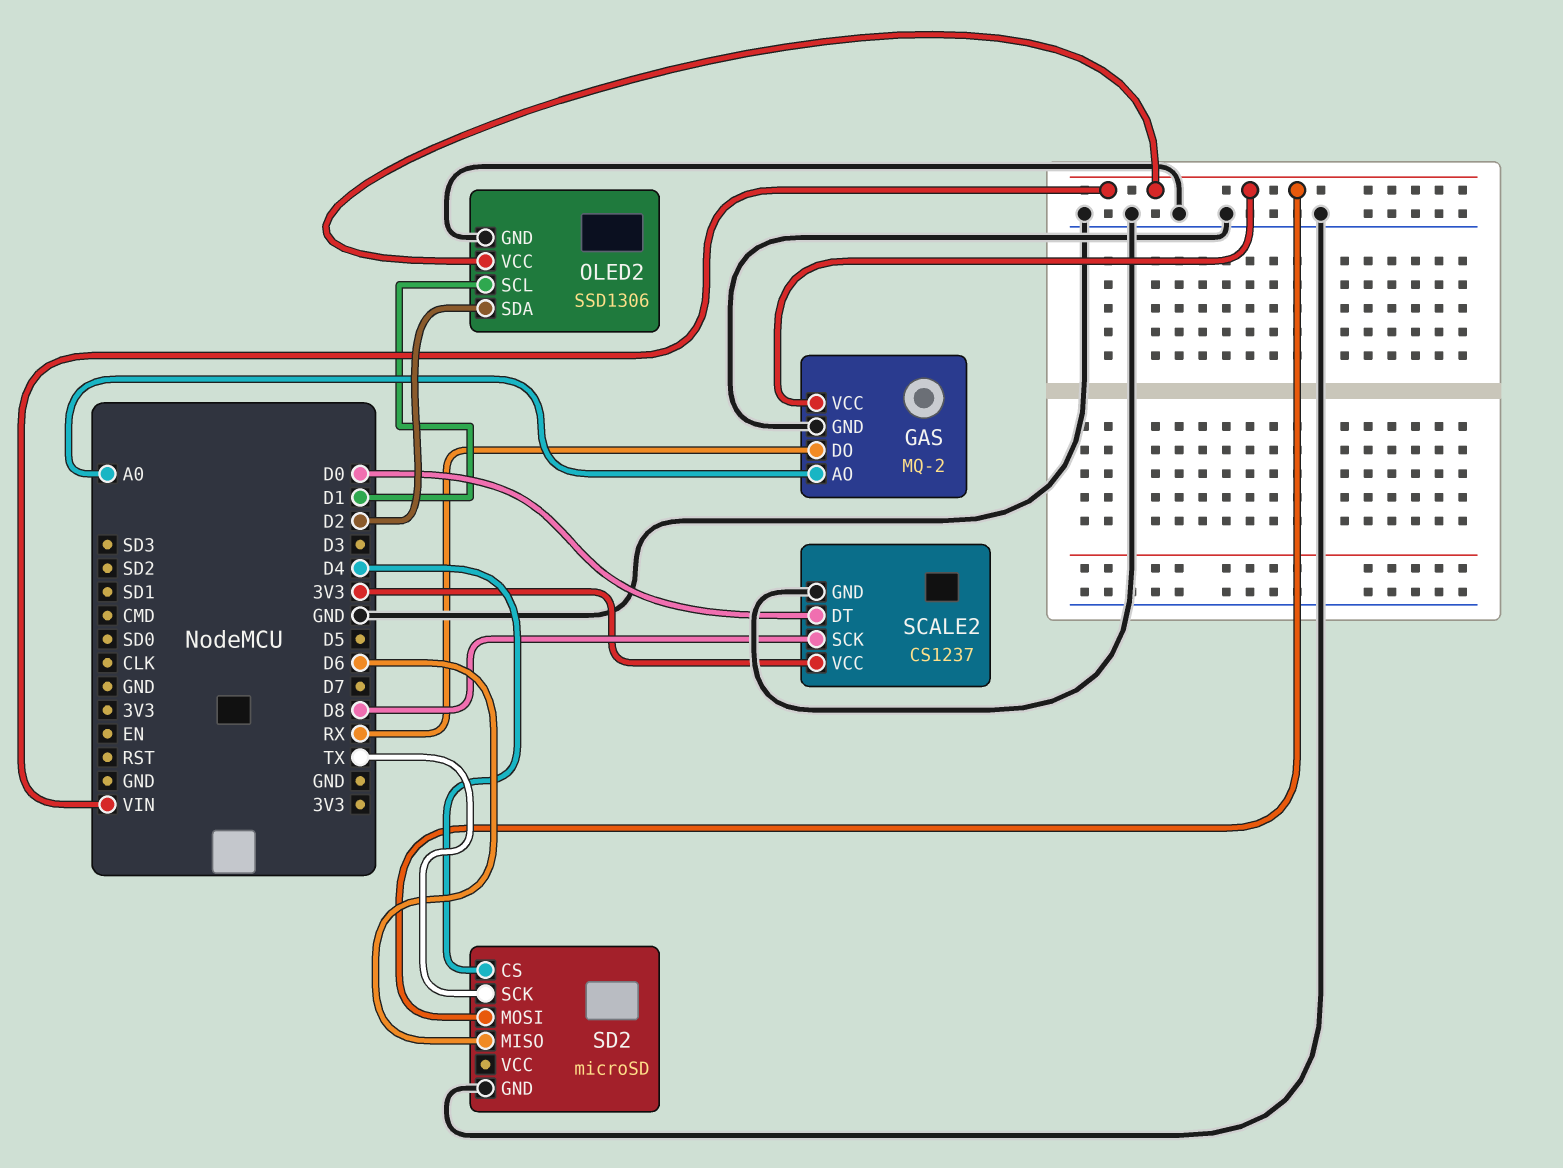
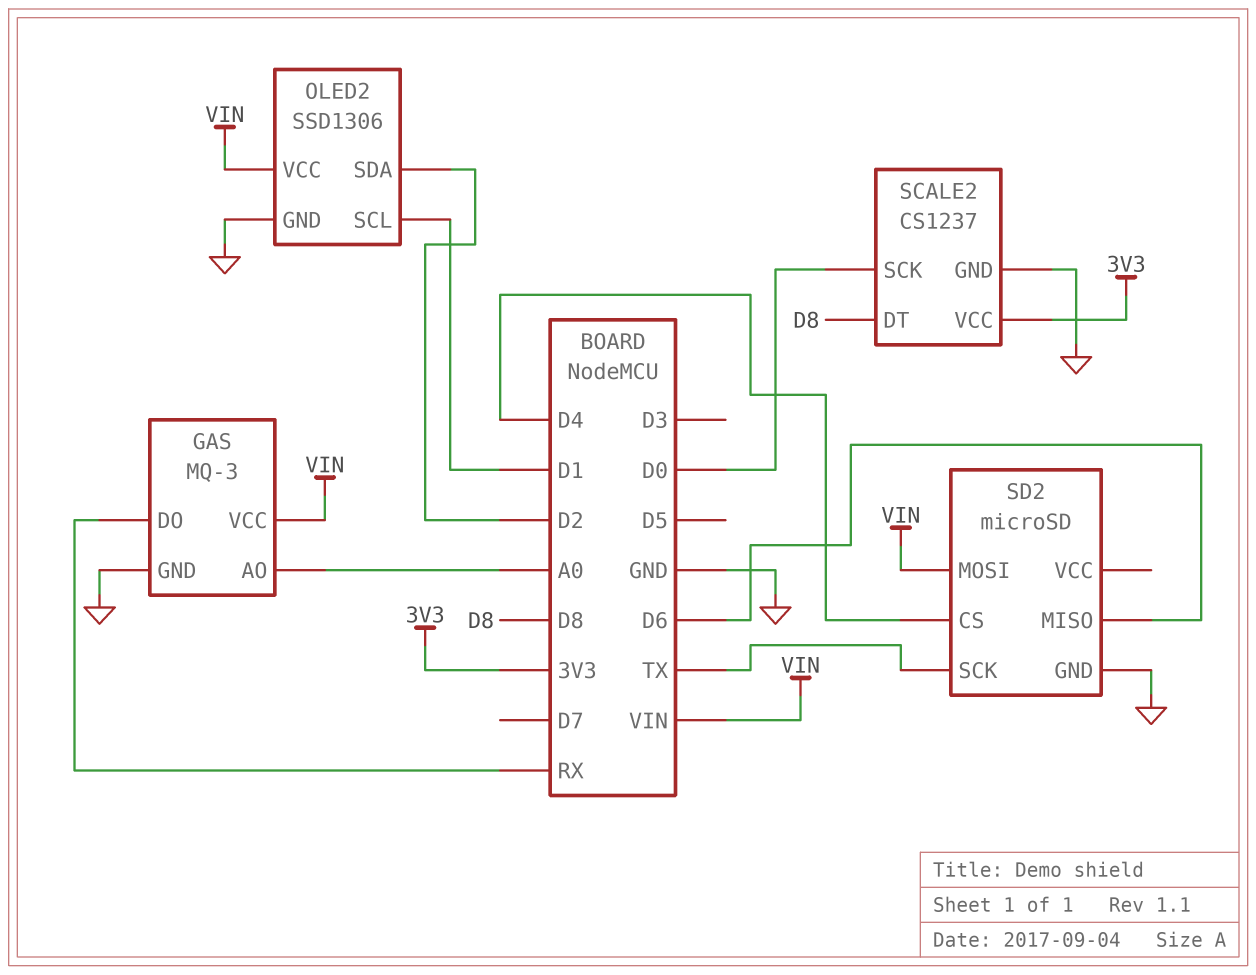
GAS: MQ-2 -> MQ-3
SCALE2 pin DT: D0 -> D8
SCALE2 pin SCK: D8 -> D0

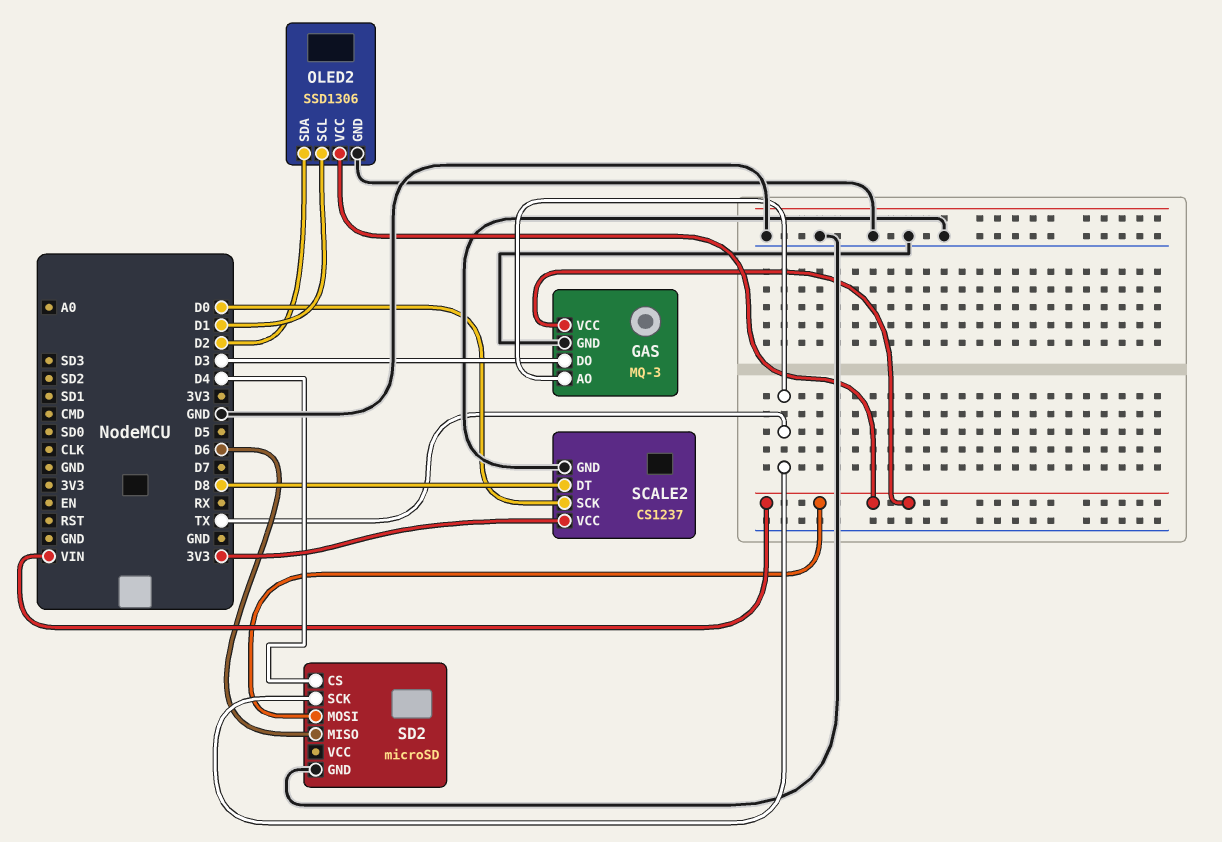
GAS pin AO: A0 -> TX
GAS pin DO: RX -> D3

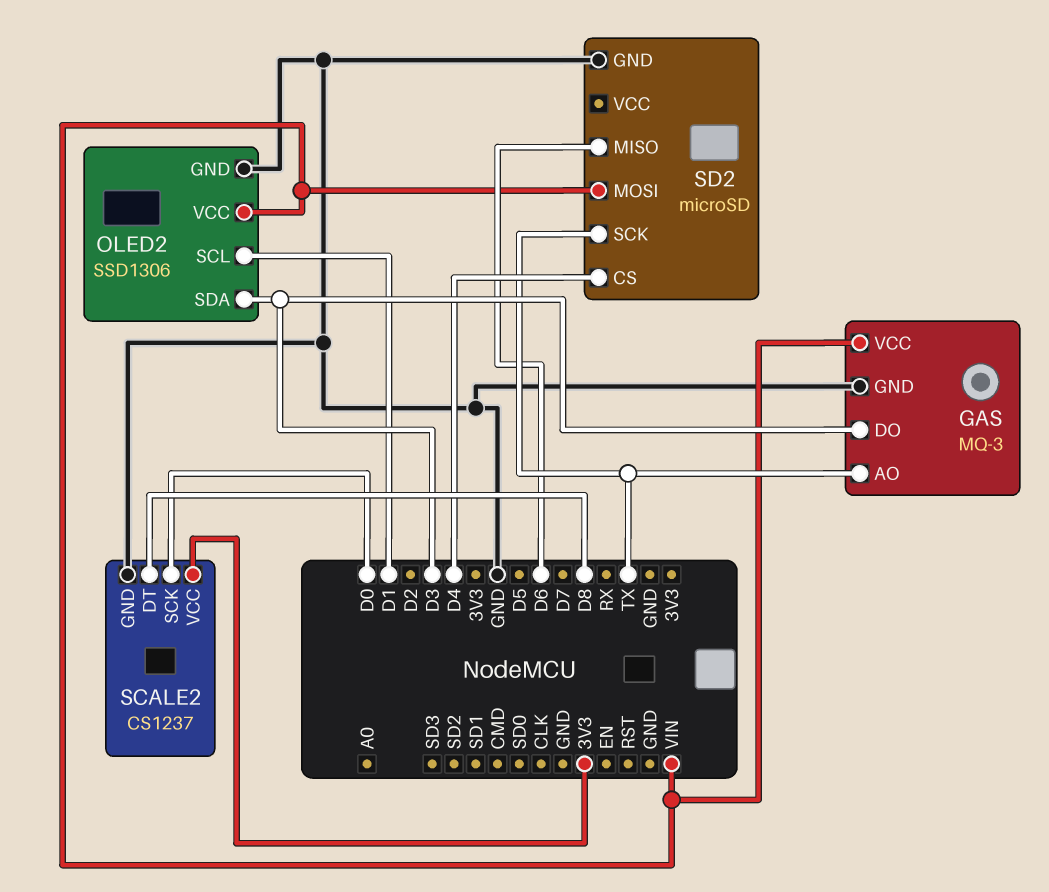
OLED2 pin SDA: D2 -> D3

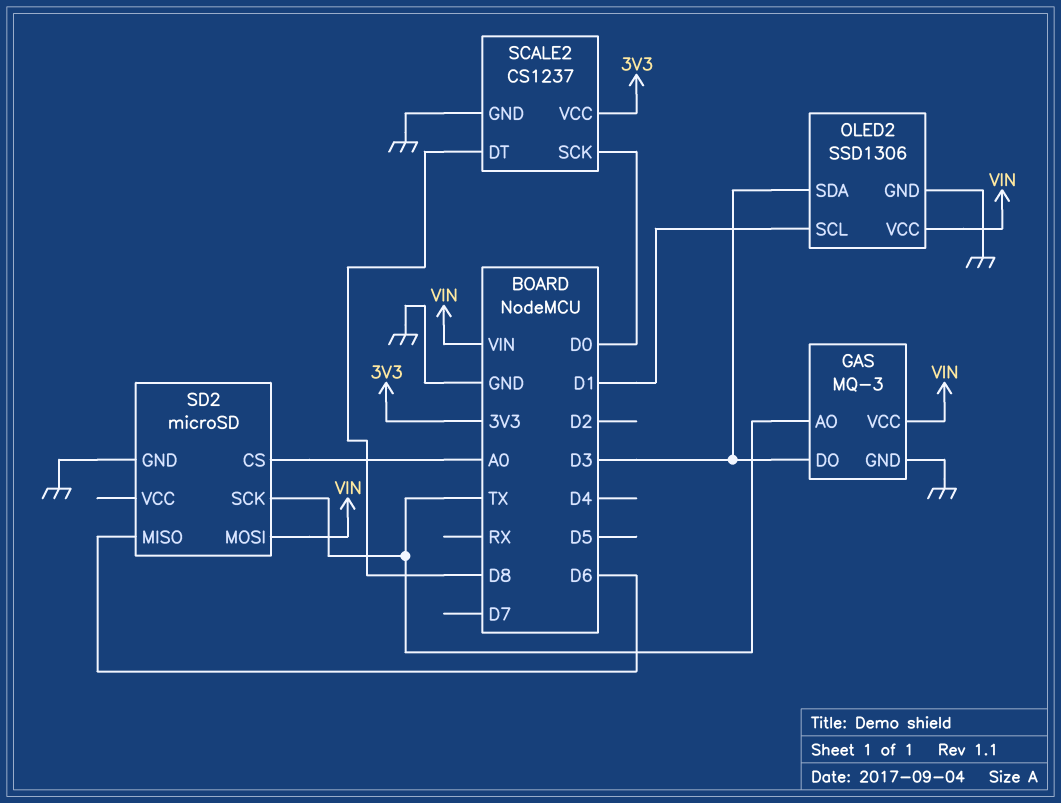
SD2 pin CS: D4 -> A0

